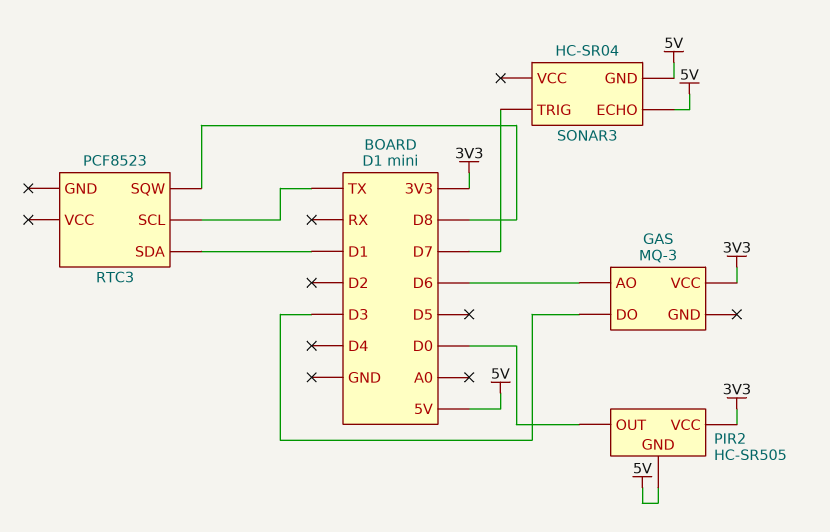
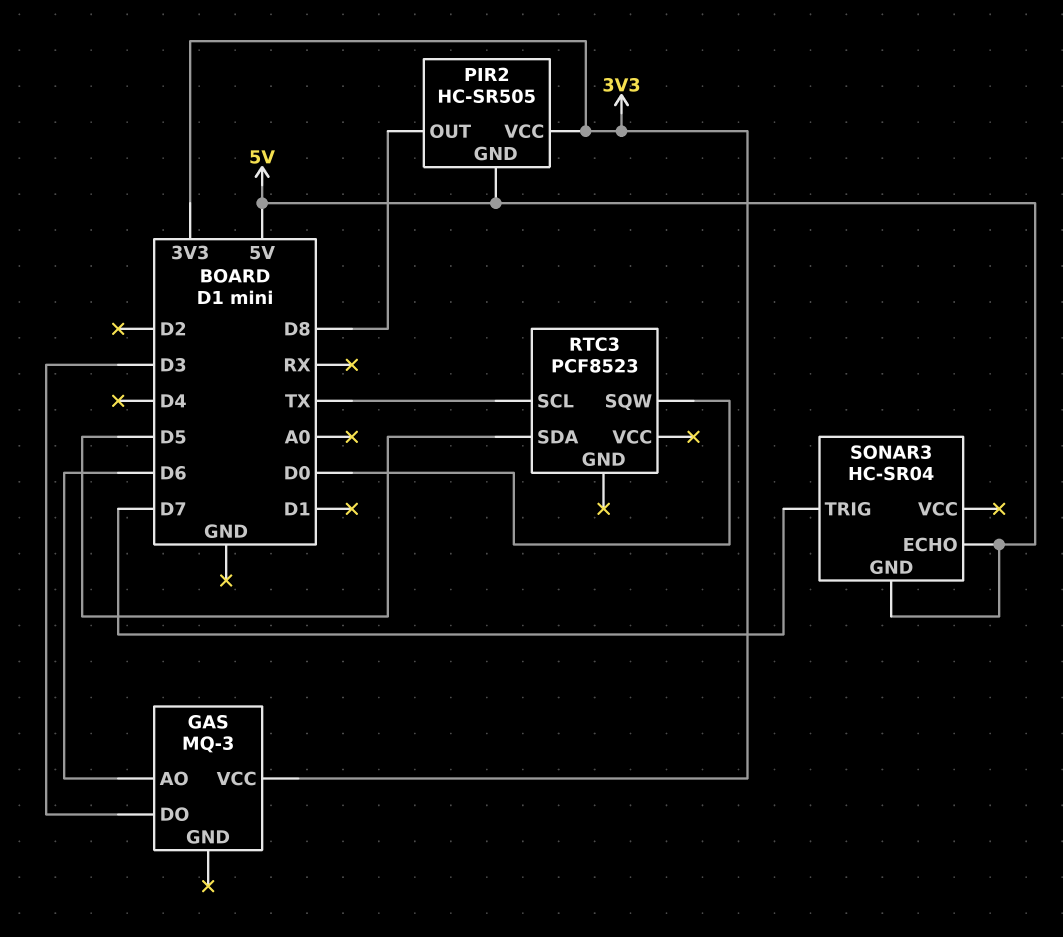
PIR2 pin OUT: D0 -> D8
RTC3 pin SDA: D1 -> D5
RTC3 pin SQW: D8 -> D0

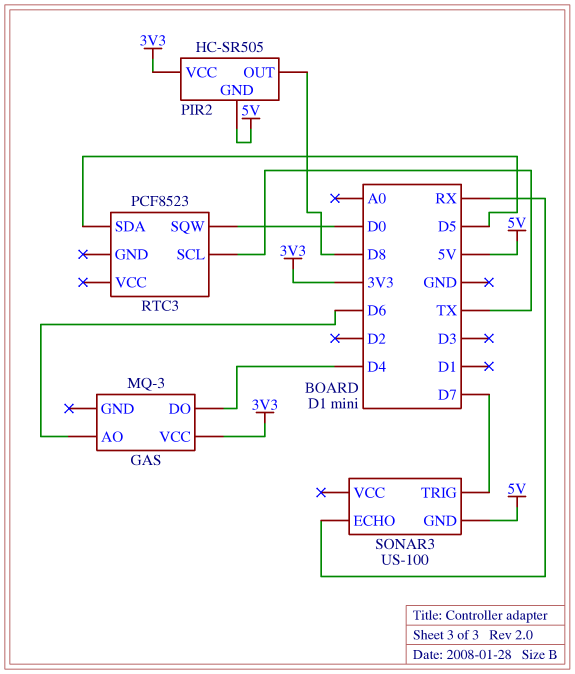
GAS pin DO: D3 -> D4
SONAR3: HC-SR04 -> US-100
SONAR3 pin ECHO: 5V -> RX

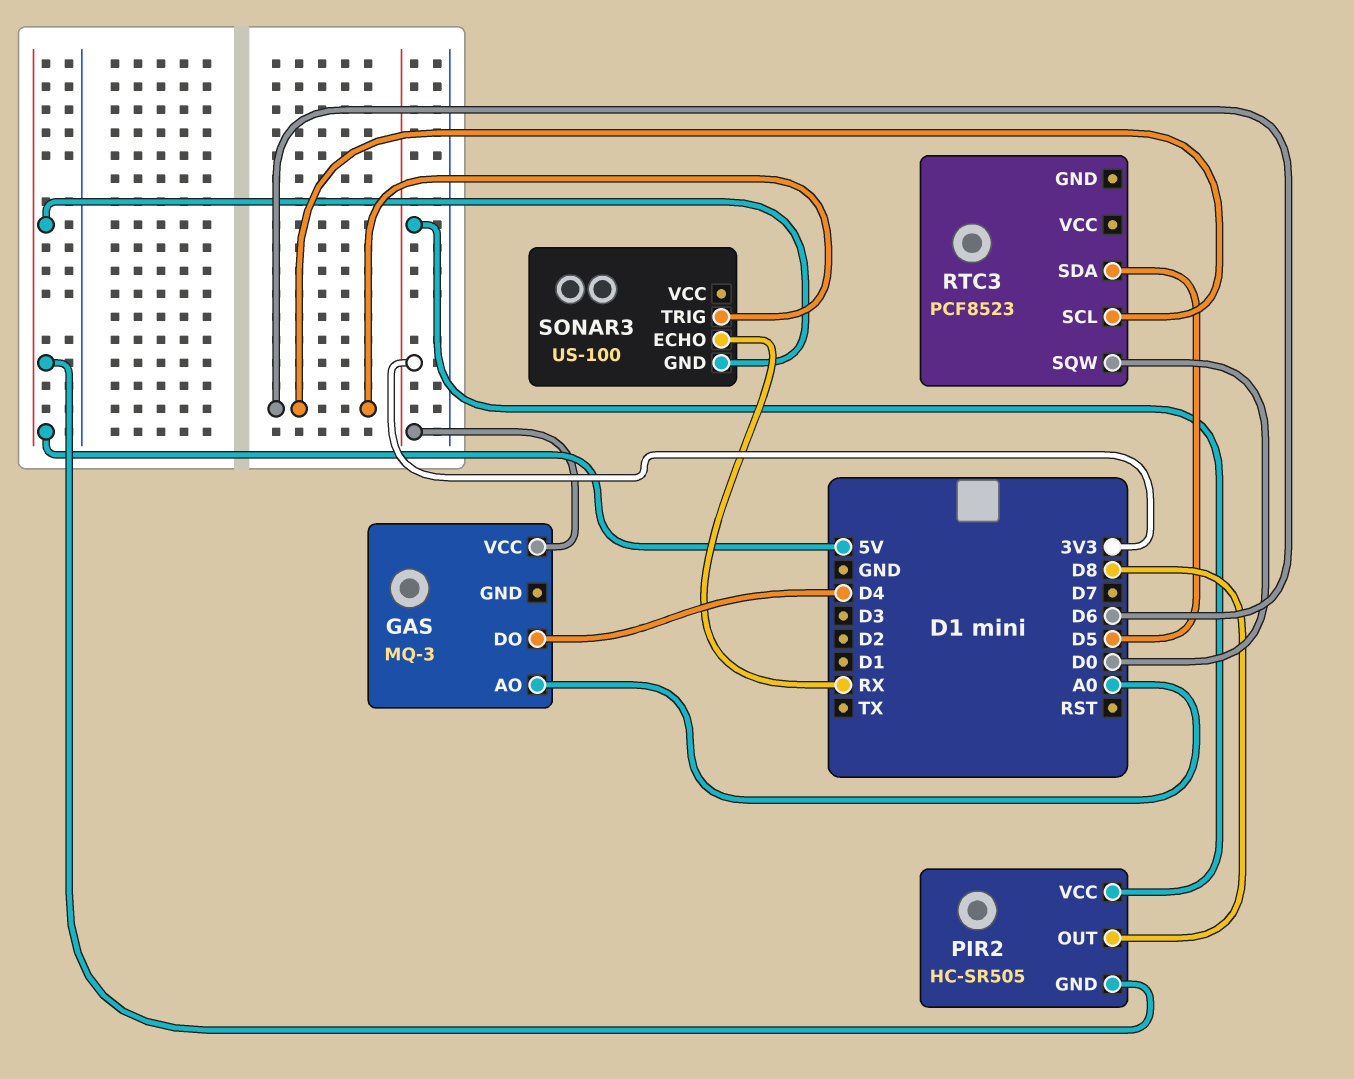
GAS pin AO: D6 -> A0
RTC3 pin SCL: TX -> D6
SONAR3 pin TRIG: D7 -> D6

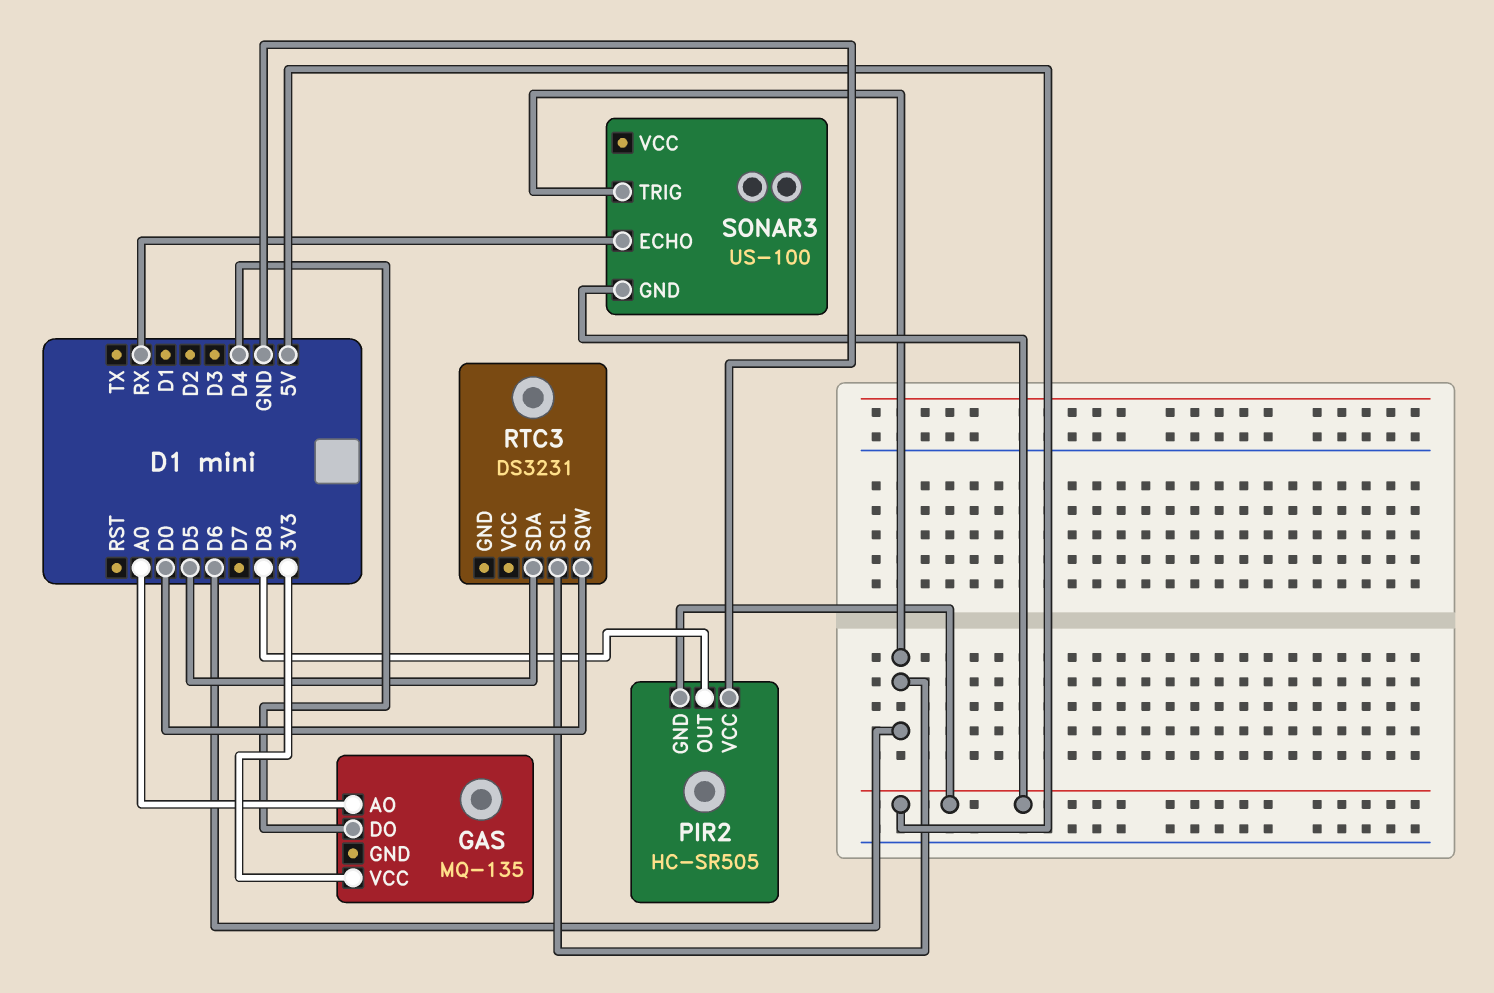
GAS: MQ-3 -> MQ-135
PIR2 pin VCC: 3V3 -> GND
RTC3: PCF8523 -> DS3231

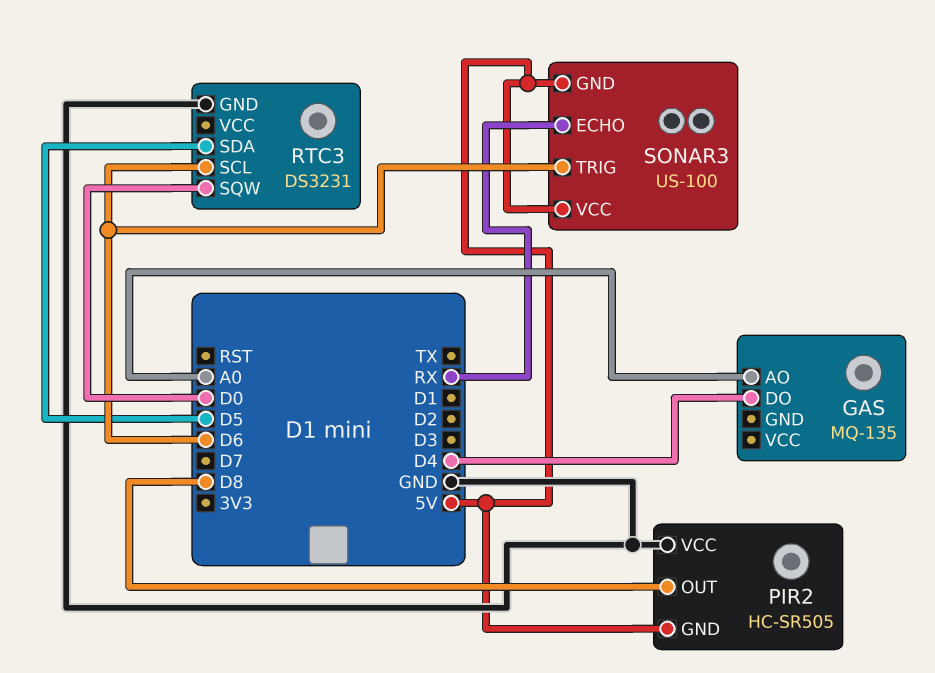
GAS pin VCC: 3V3 -> none
RTC3 pin GND: none -> GND
SONAR3 pin VCC: none -> 5V

